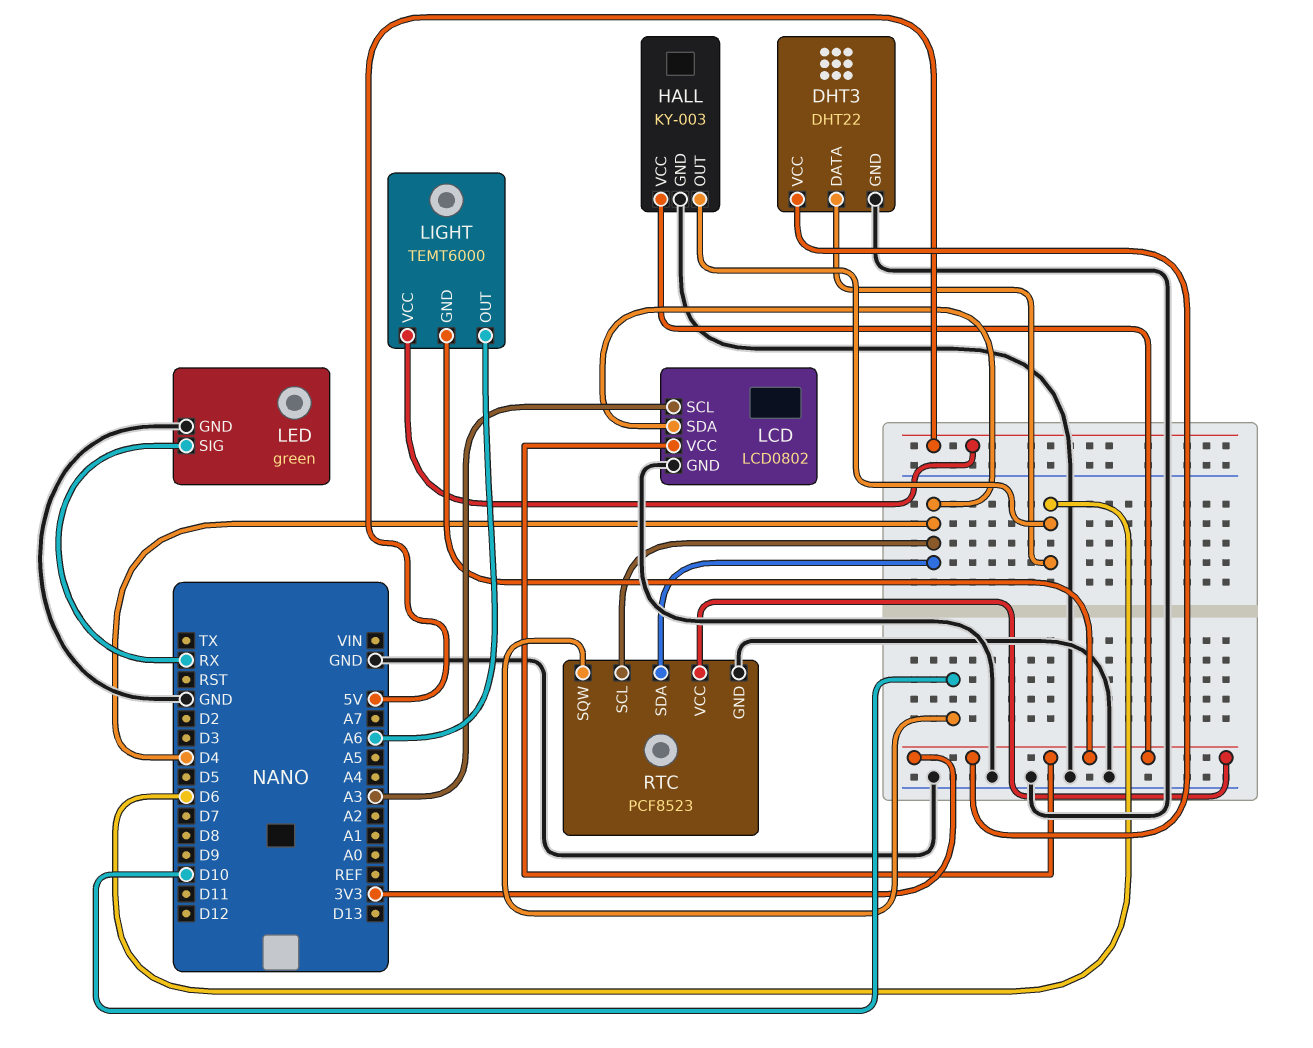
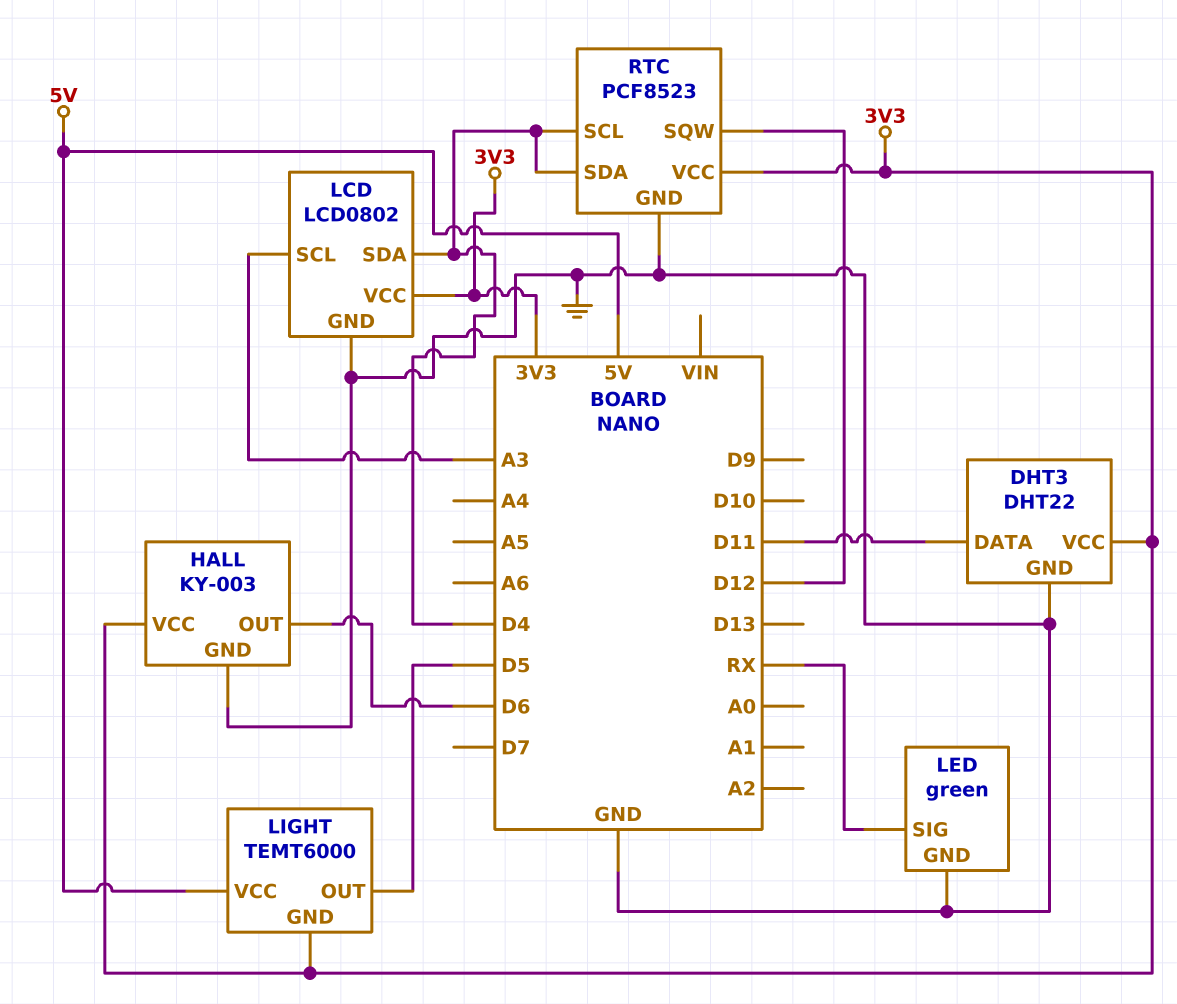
DHT3 pin DATA: D6 -> D11
LIGHT pin OUT: A6 -> D5
RTC pin SQW: D10 -> D12

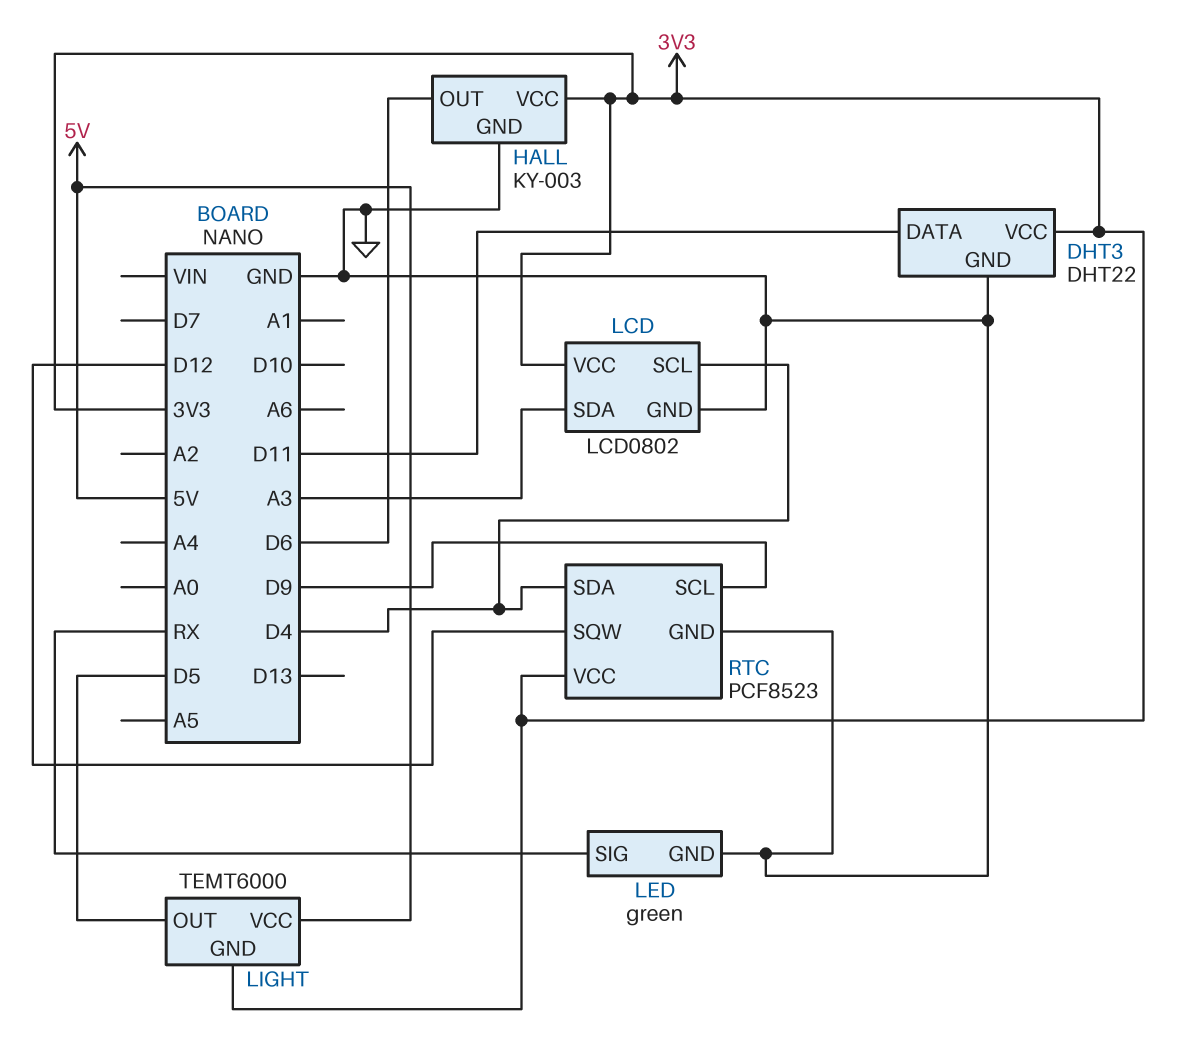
LCD pin SCL: A3 -> D4
LCD pin SDA: D4 -> A3
RTC pin SCL: D4 -> D9

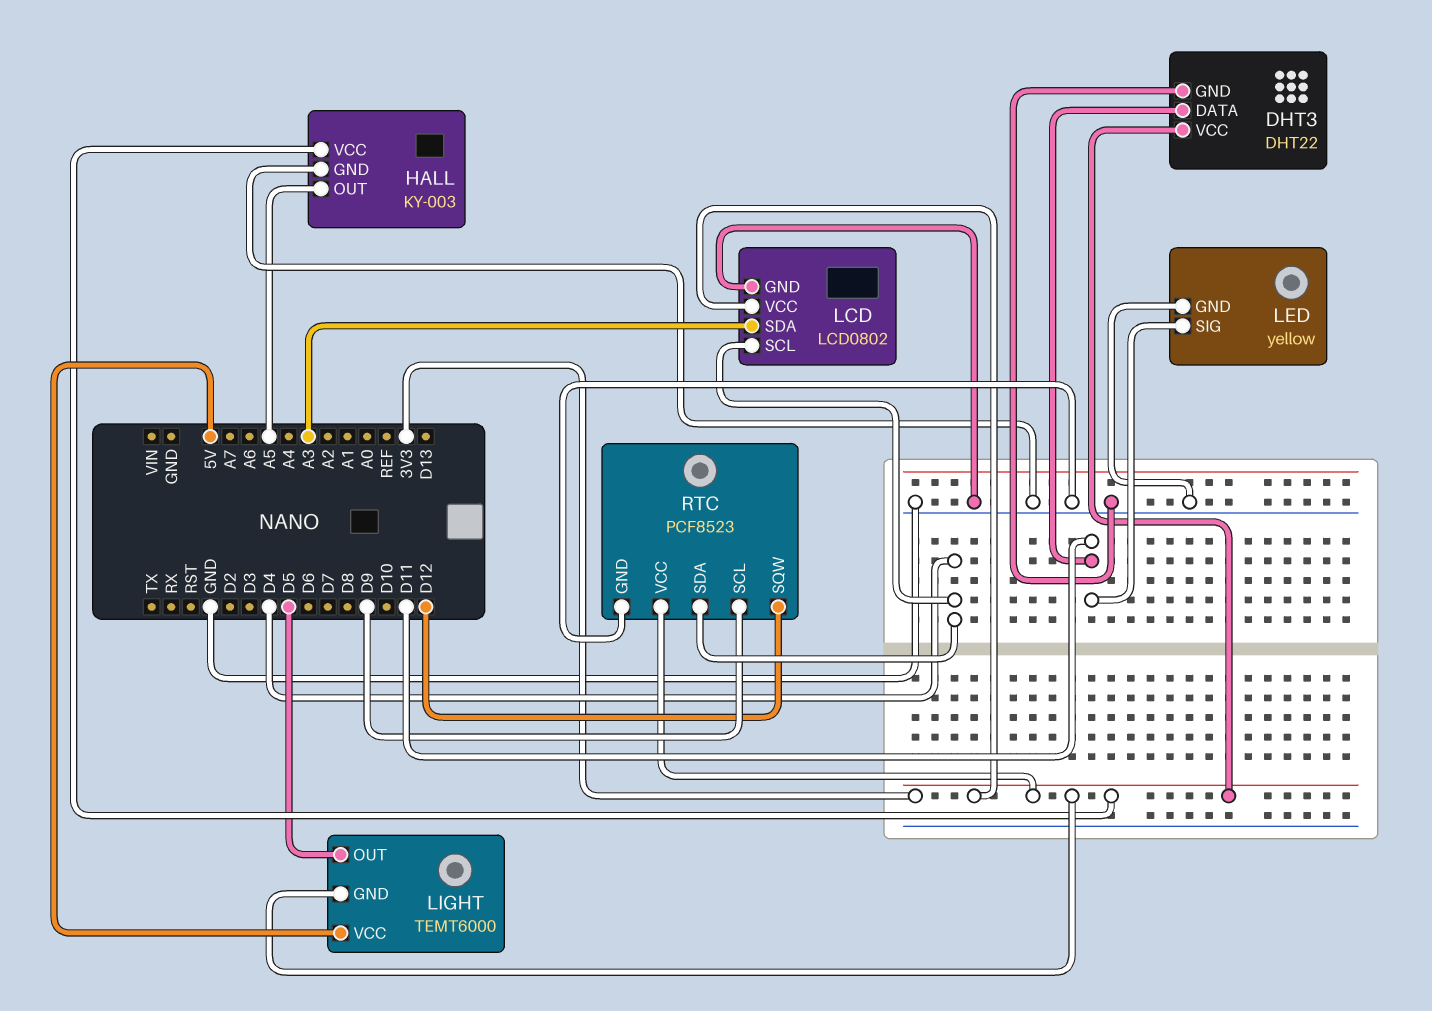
HALL pin OUT: D6 -> A5
LED: green -> yellow
LED pin SIG: RX -> D11

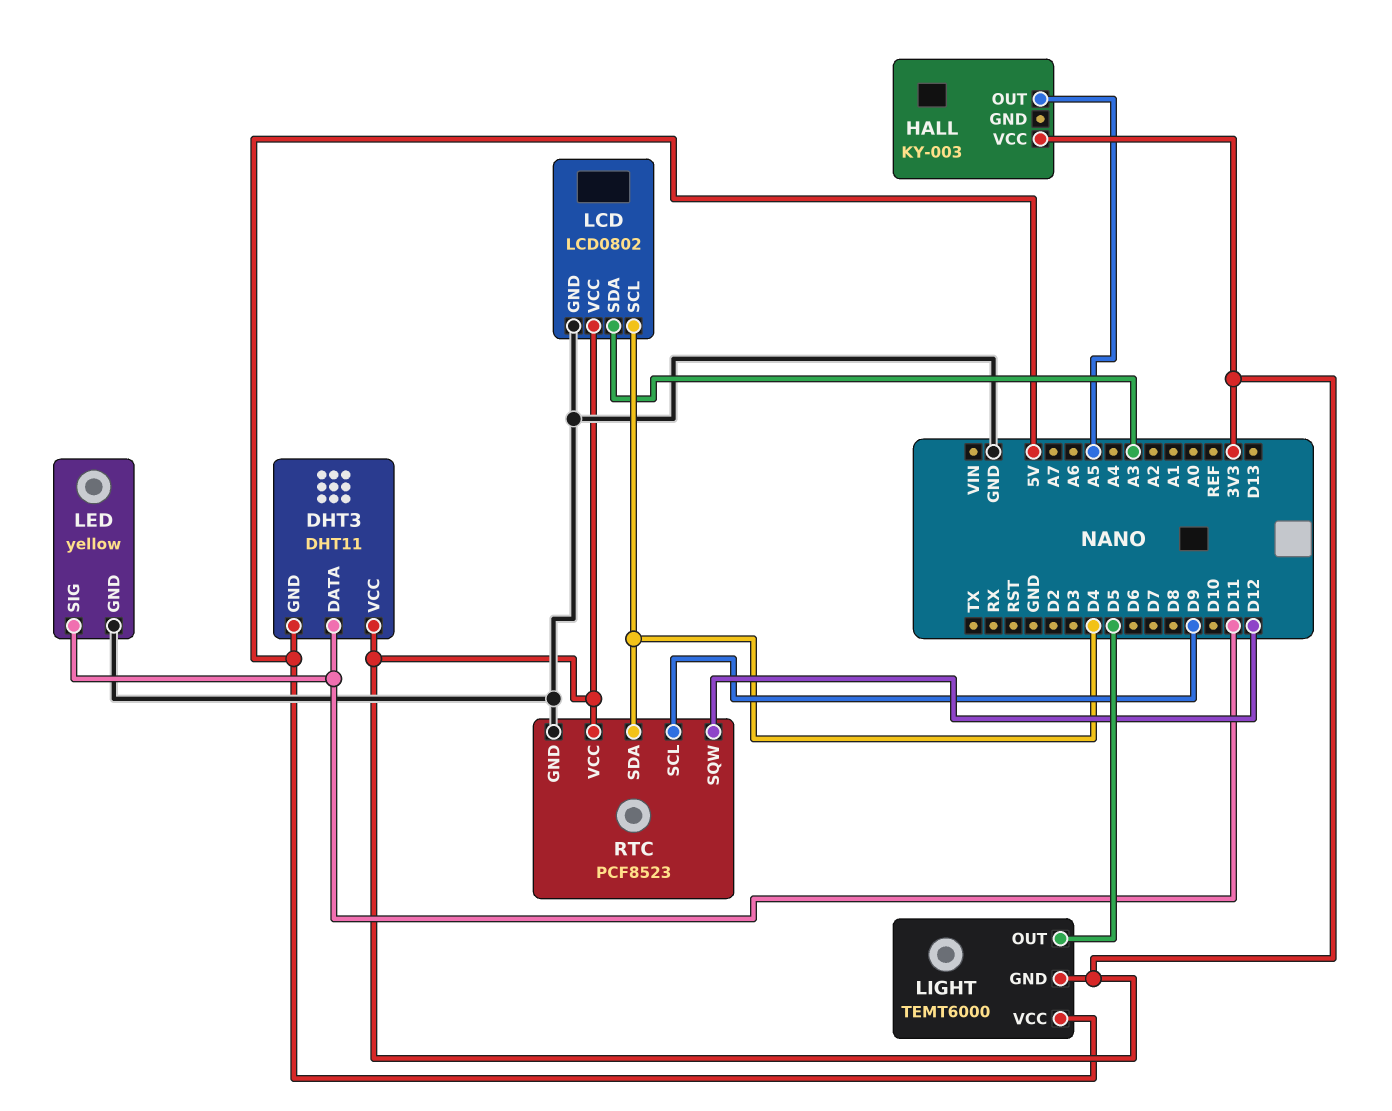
DHT3: DHT22 -> DHT11
DHT3 pin GND: GND -> 5V
HALL pin GND: GND -> none

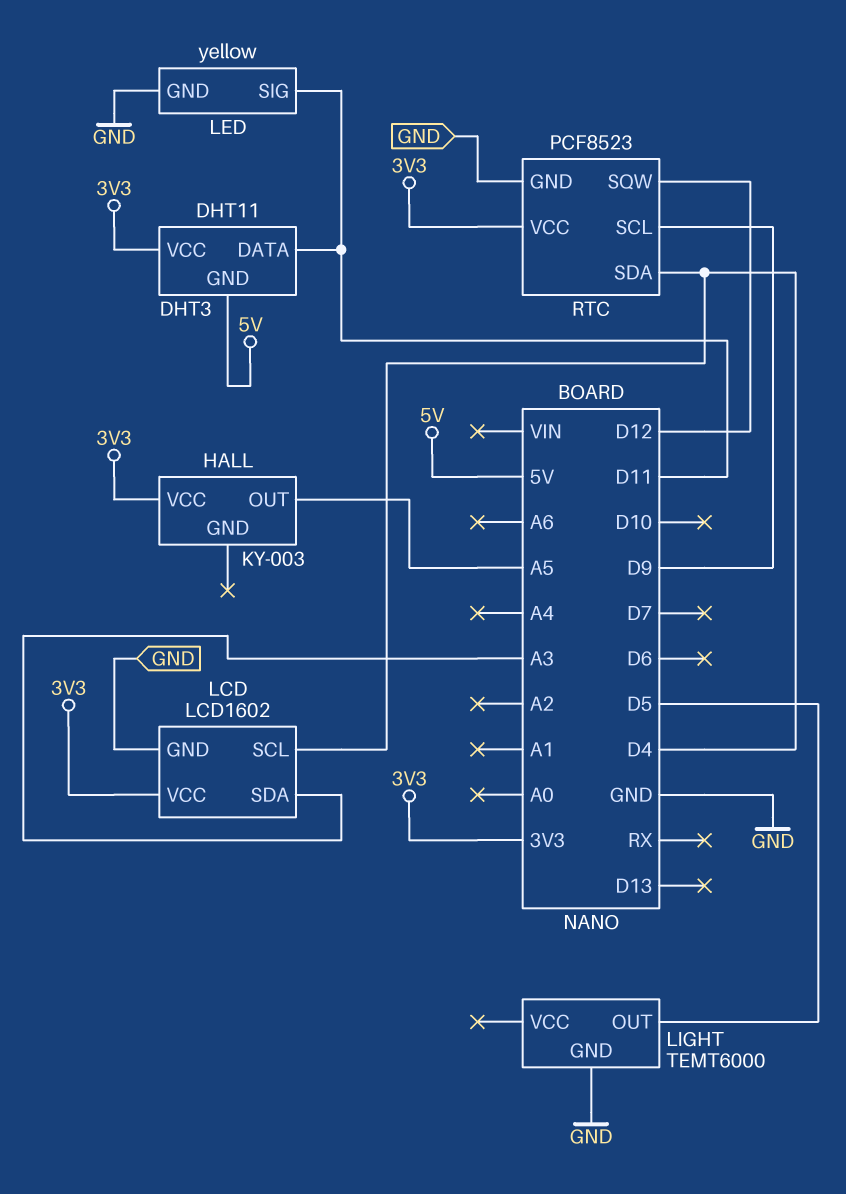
LCD: LCD0802 -> LCD1602
LIGHT pin GND: 3V3 -> GND
LIGHT pin VCC: 5V -> none

